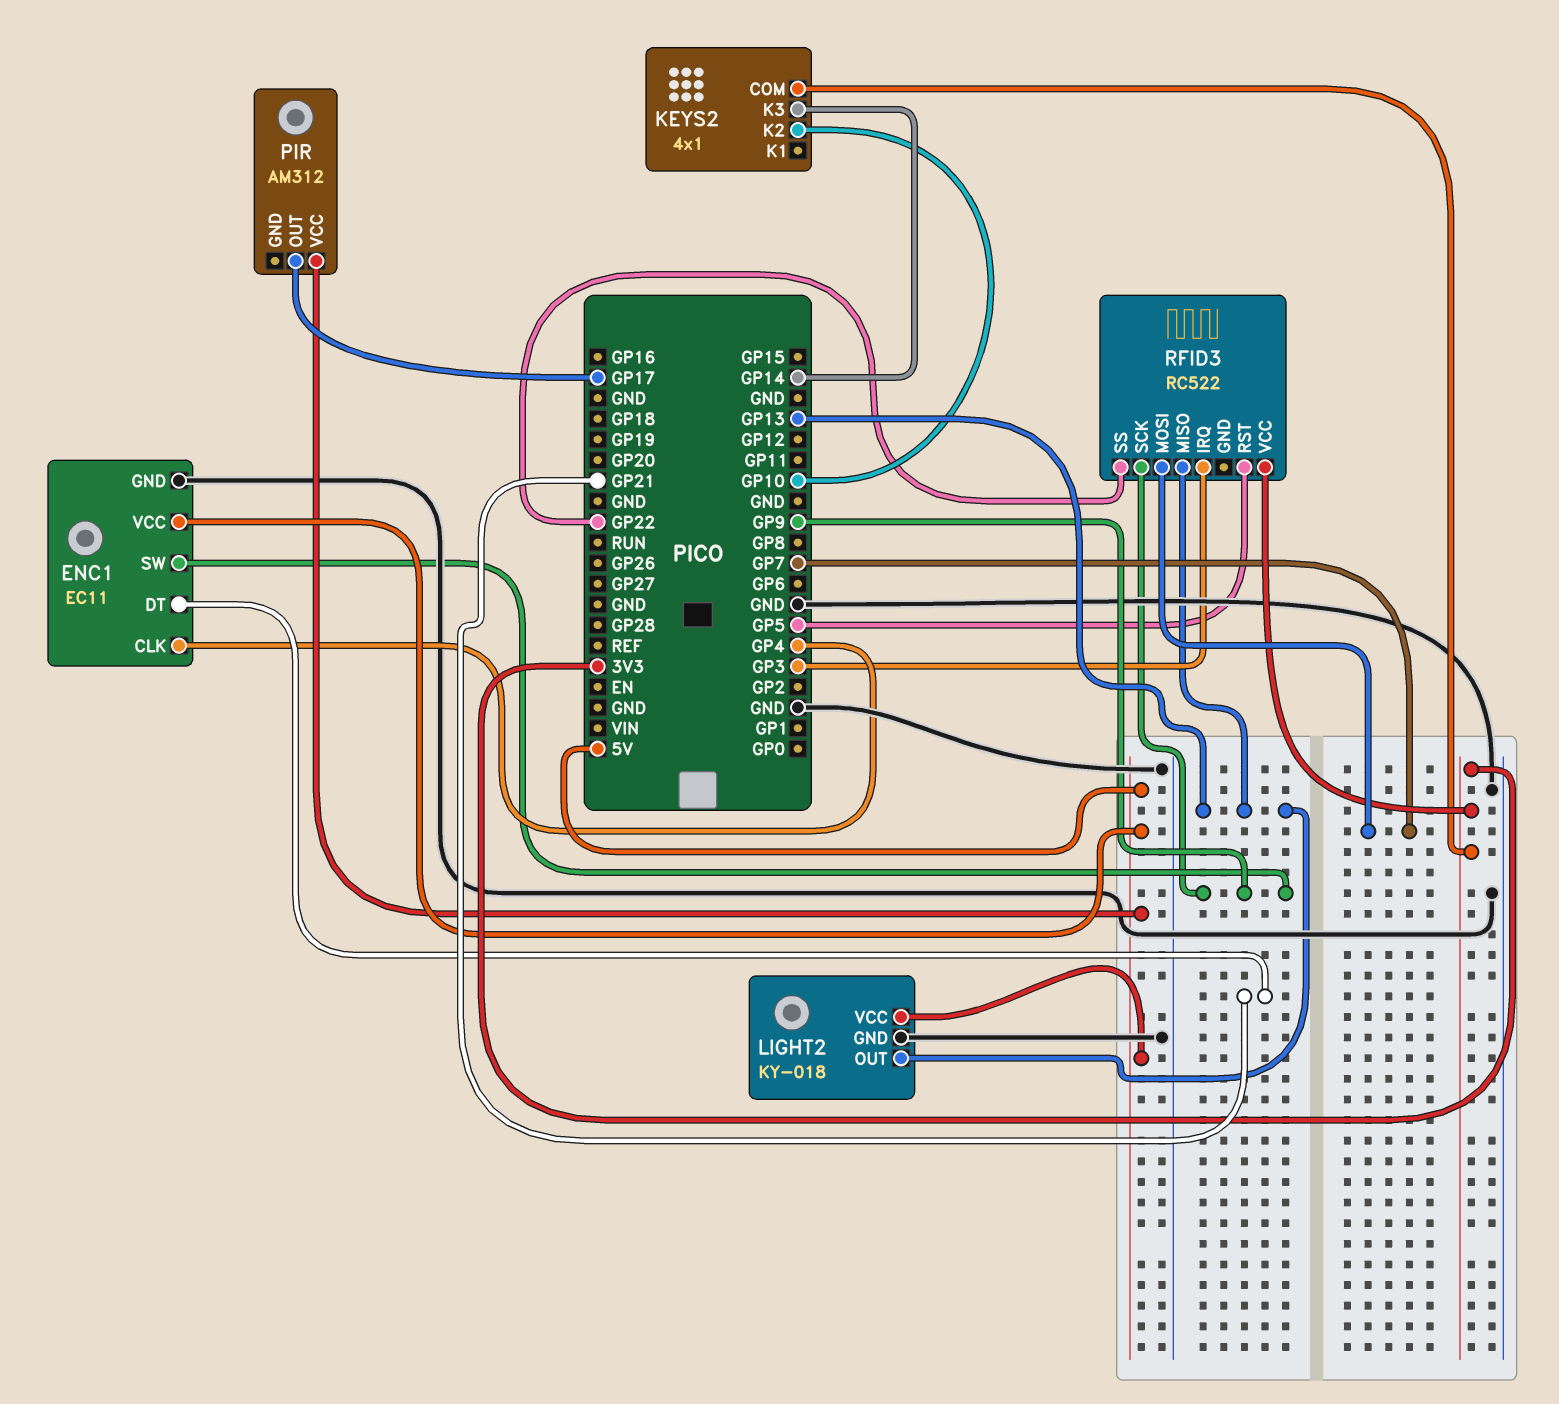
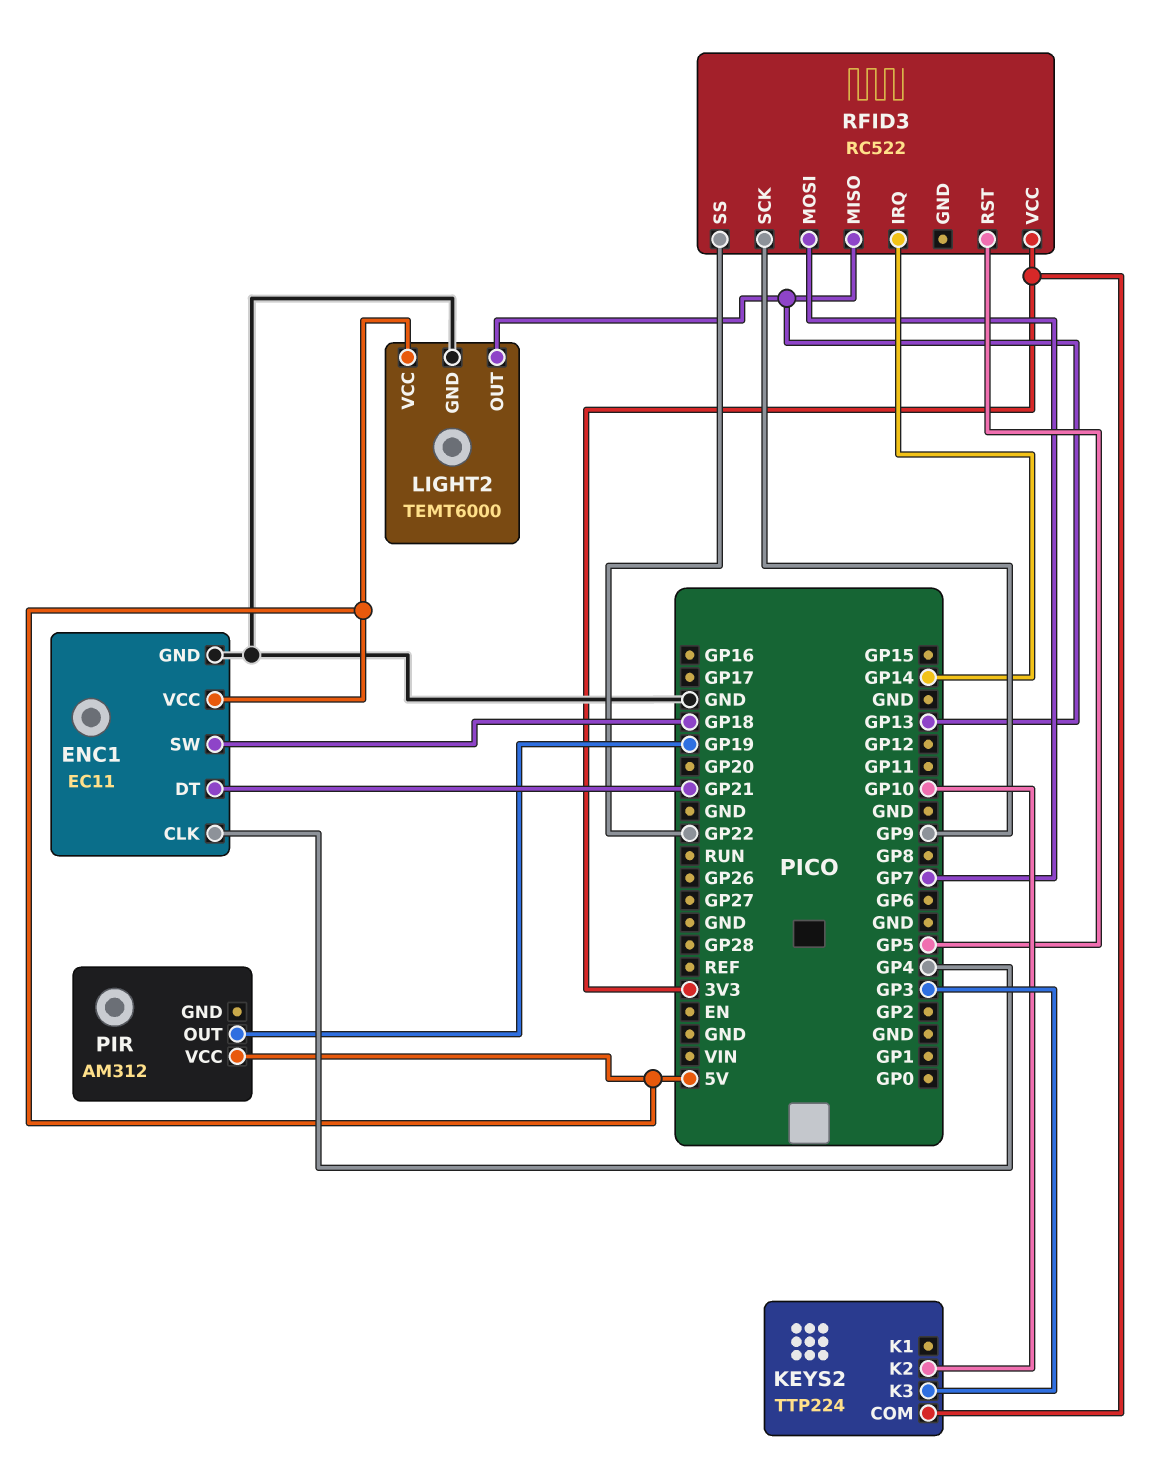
ENC1 pin SW: GP9 -> GP18
KEYS2: 4x1 -> TTP224
KEYS2 pin K3: GP14 -> GP3
LIGHT2: KY-018 -> TEMT6000
PIR pin OUT: GP17 -> GP19
RFID3 pin IRQ: GP3 -> GP14

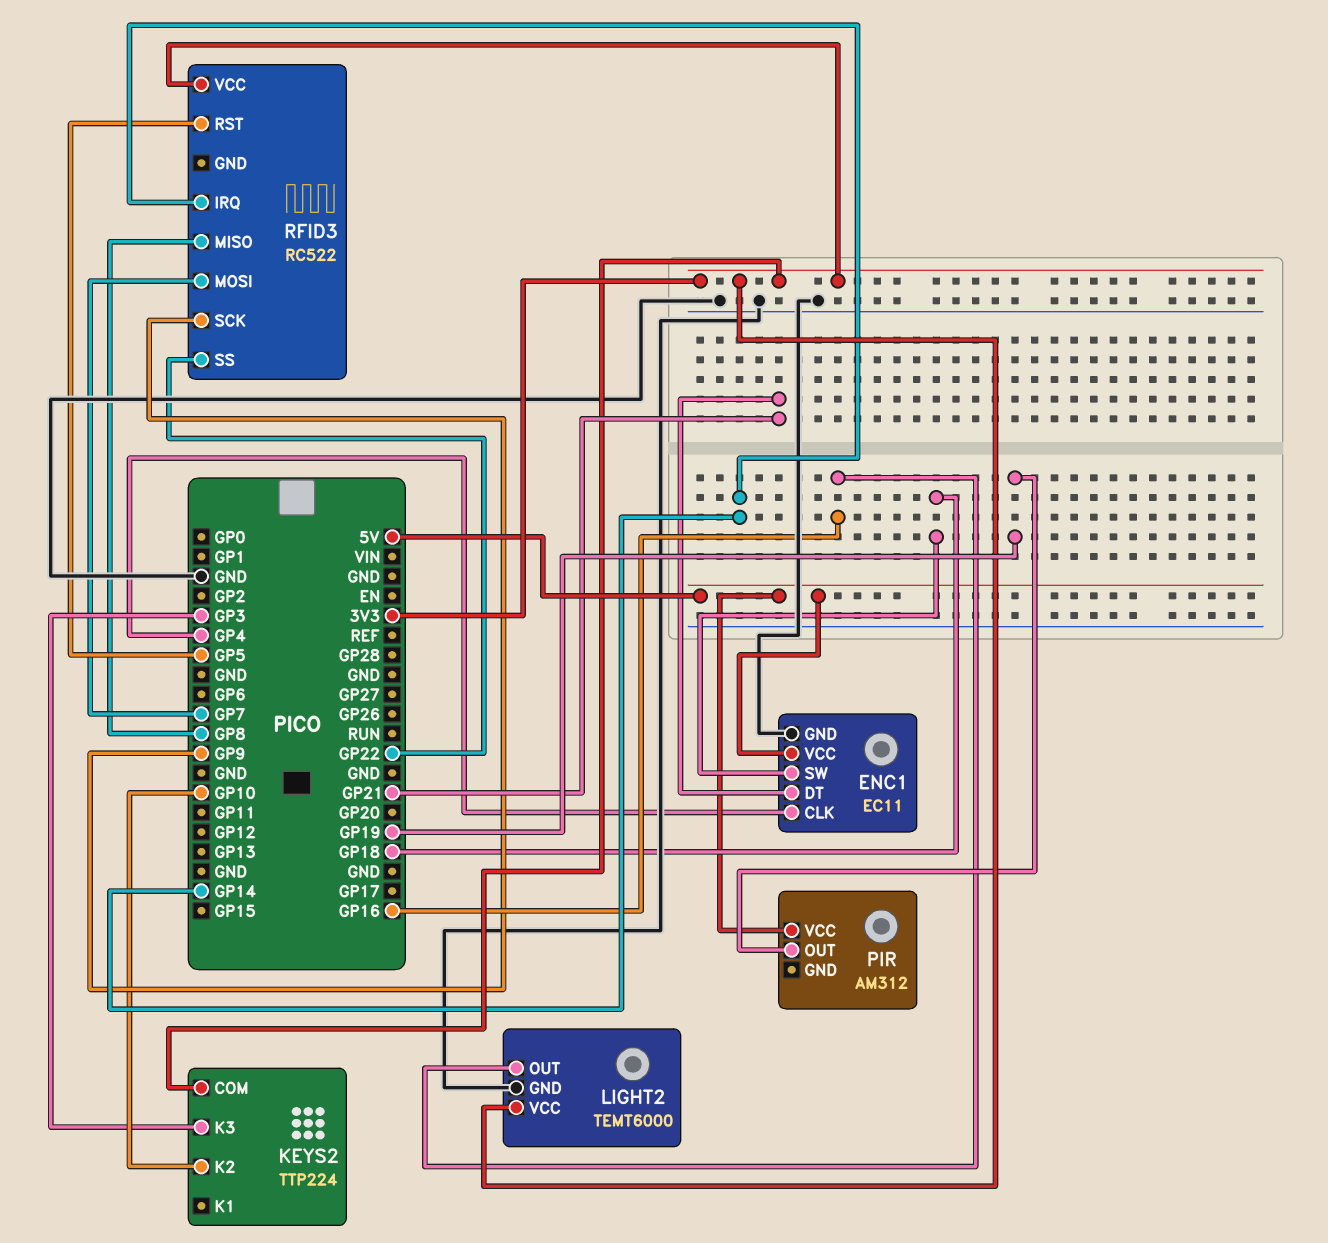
LIGHT2 pin OUT: GP13 -> GP16
LIGHT2 pin VCC: 5V -> 3V3
RFID3 pin MISO: GP13 -> GP8

